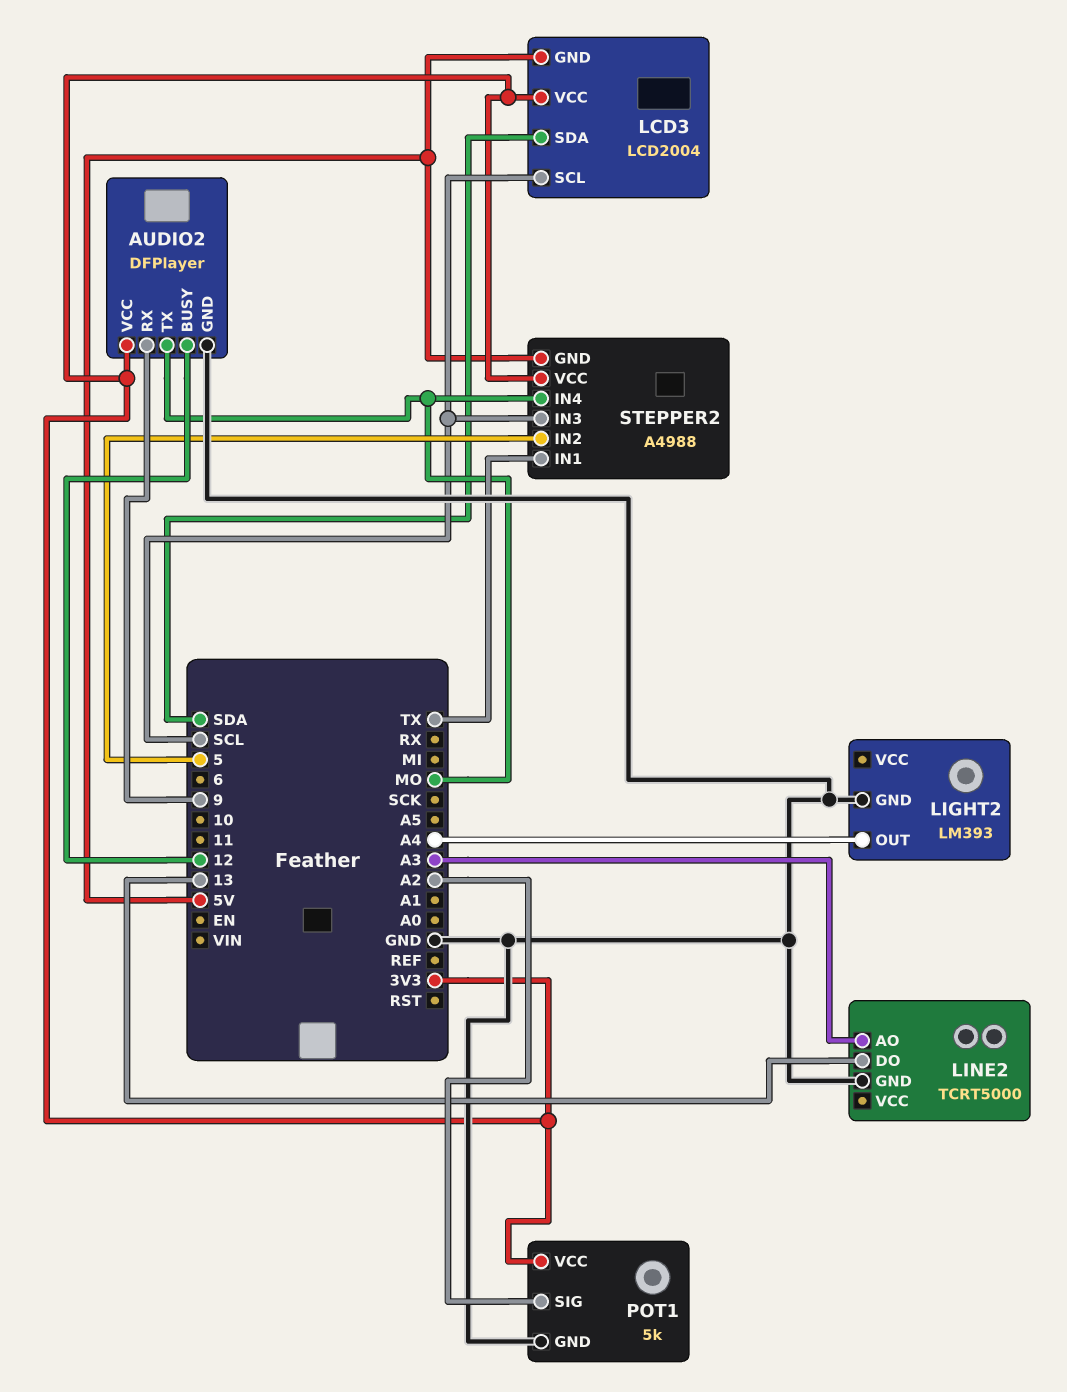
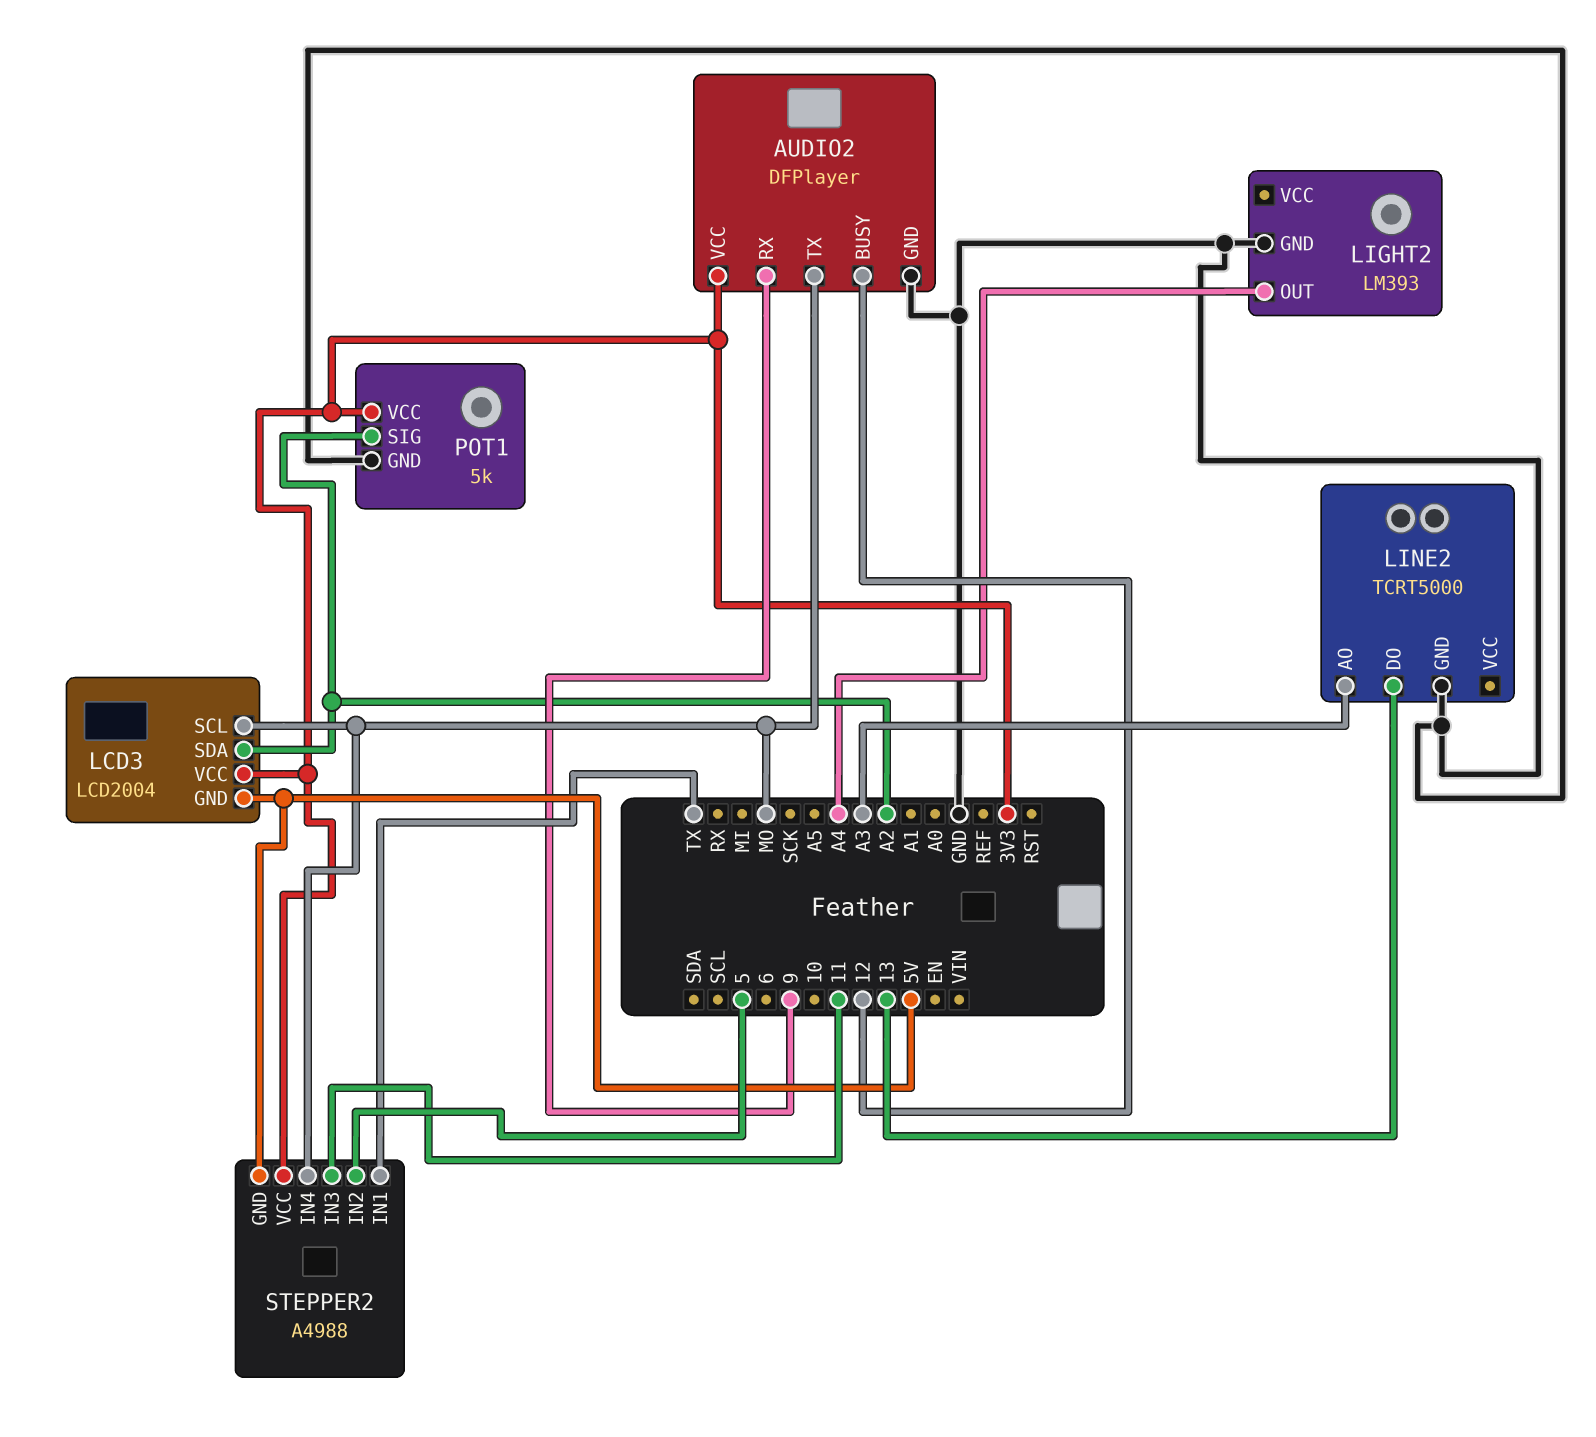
LCD3 pin SCL: SCL -> MO
LCD3 pin SDA: SDA -> A2
STEPPER2 pin IN3: SCL -> 11

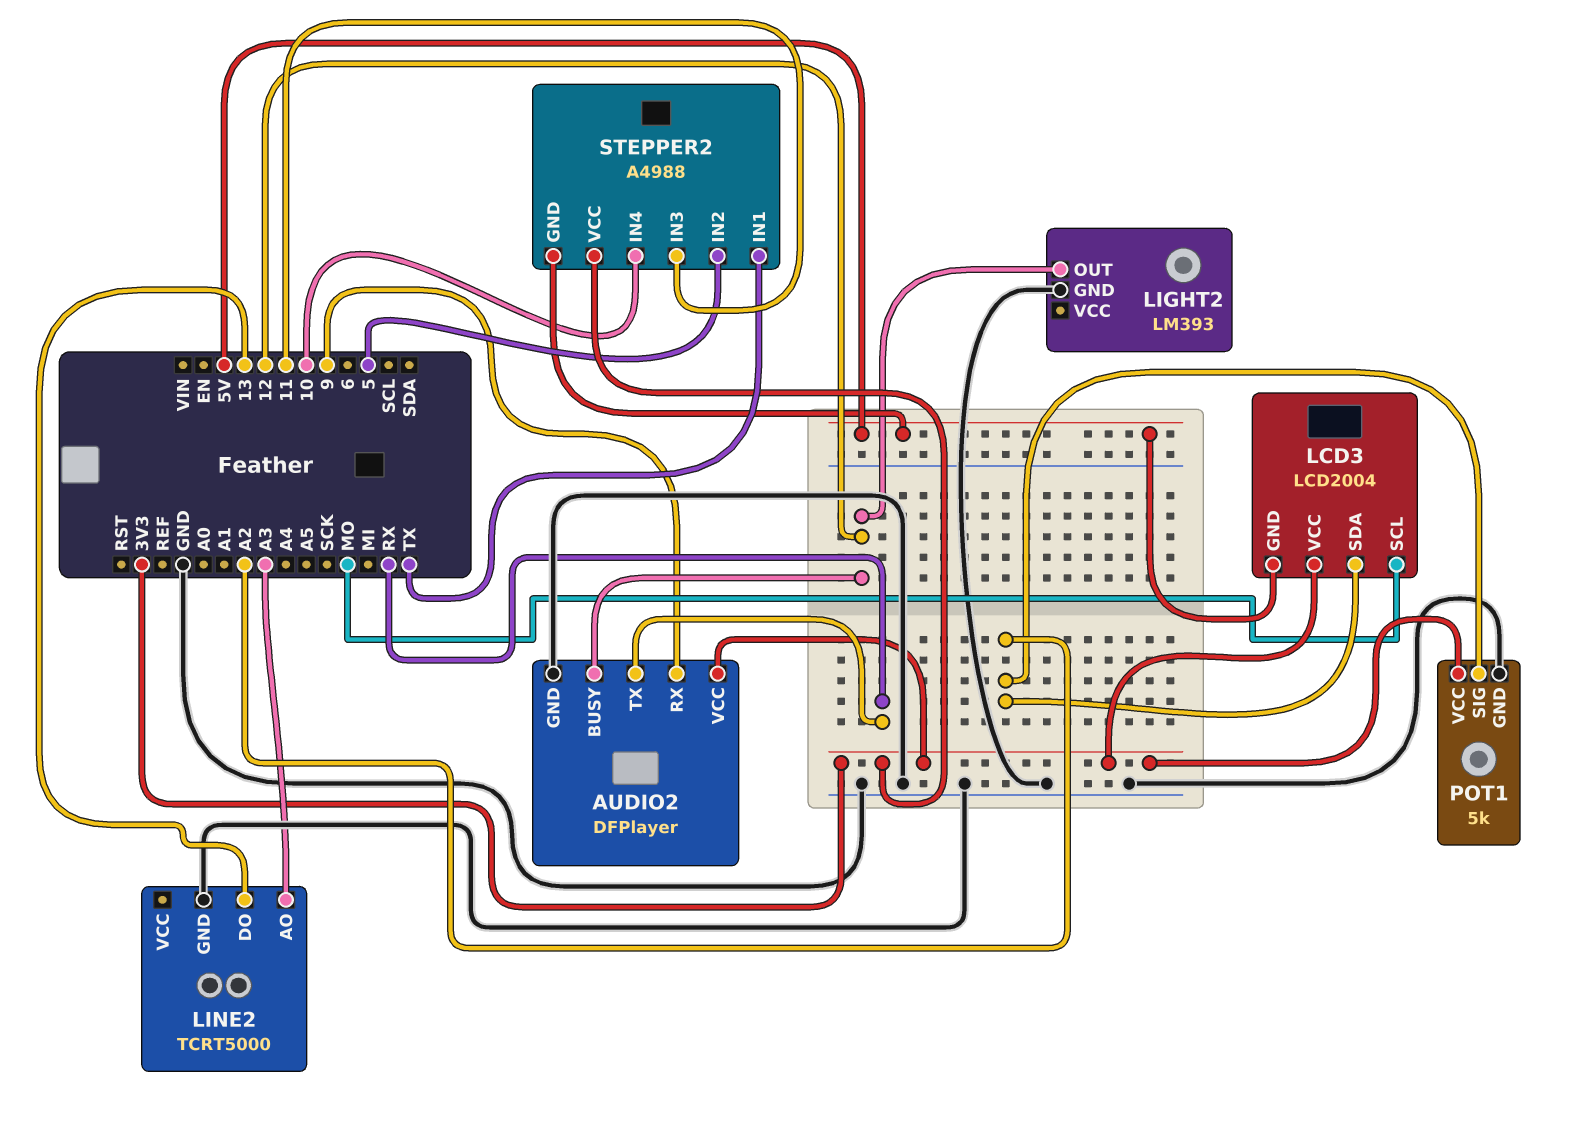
AUDIO2 pin TX: MO -> RX
LIGHT2 pin OUT: A4 -> 12
STEPPER2 pin IN4: MO -> 10

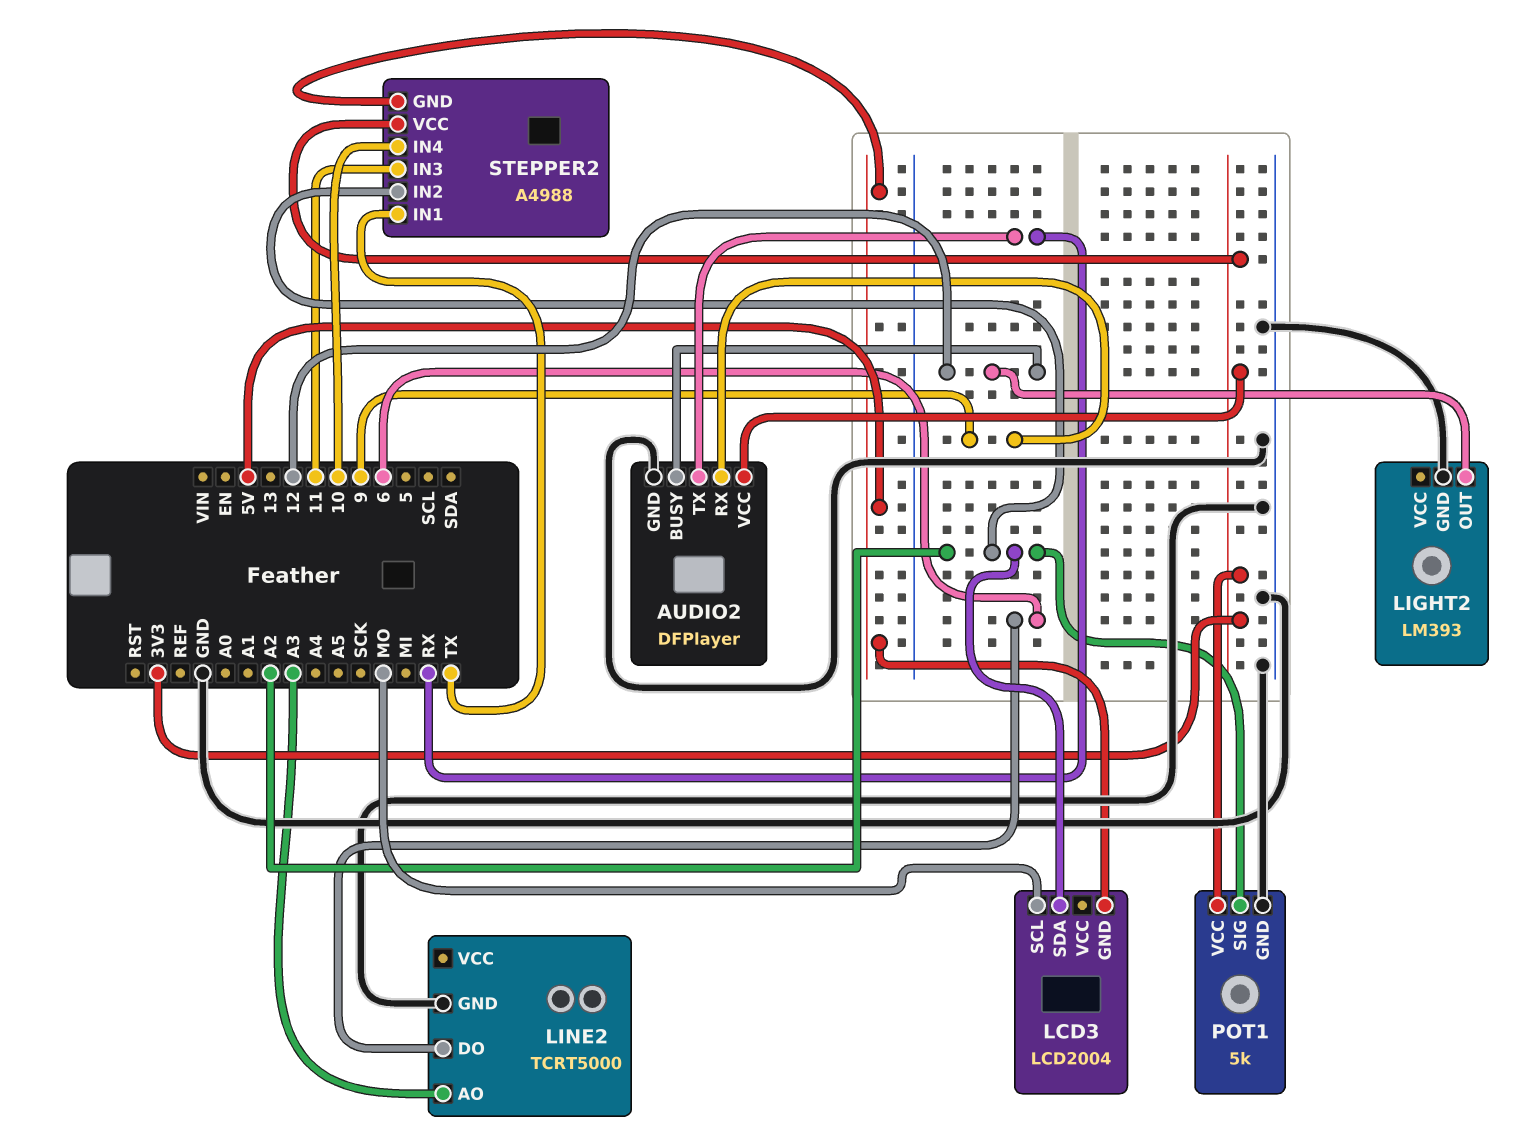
LCD3 pin VCC: 3V3 -> none
LINE2 pin DO: 13 -> 6
STEPPER2 pin IN2: 5 -> A2

